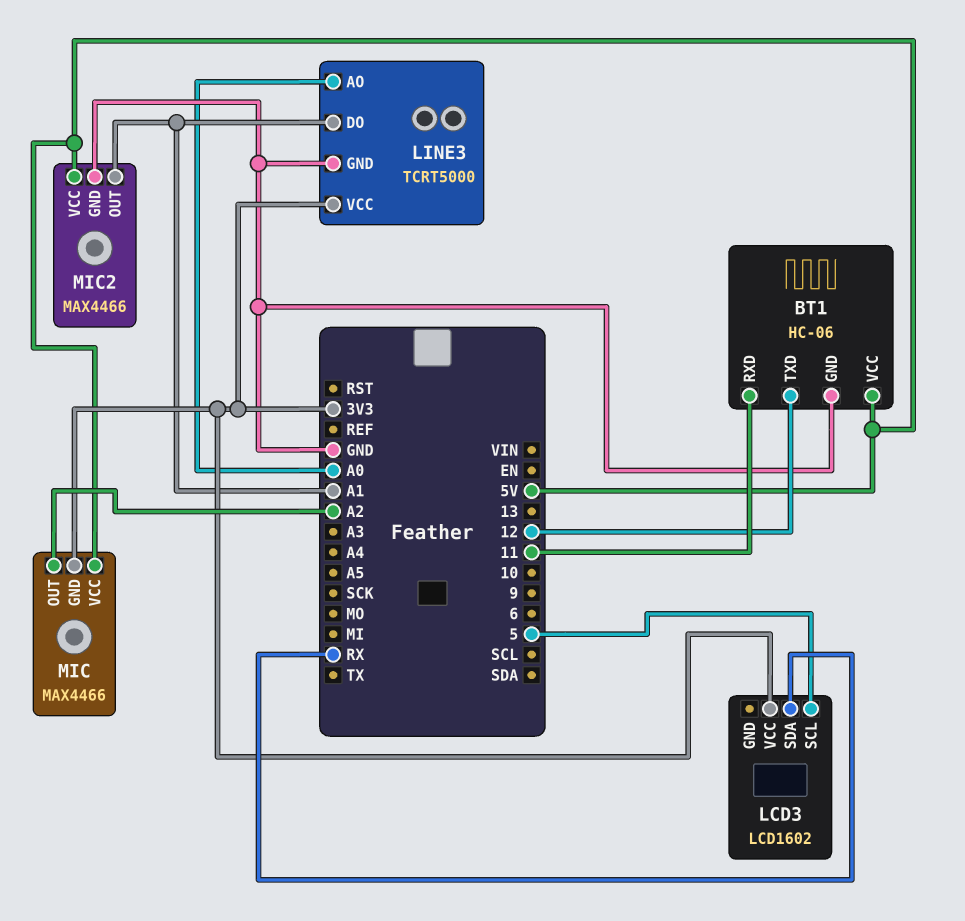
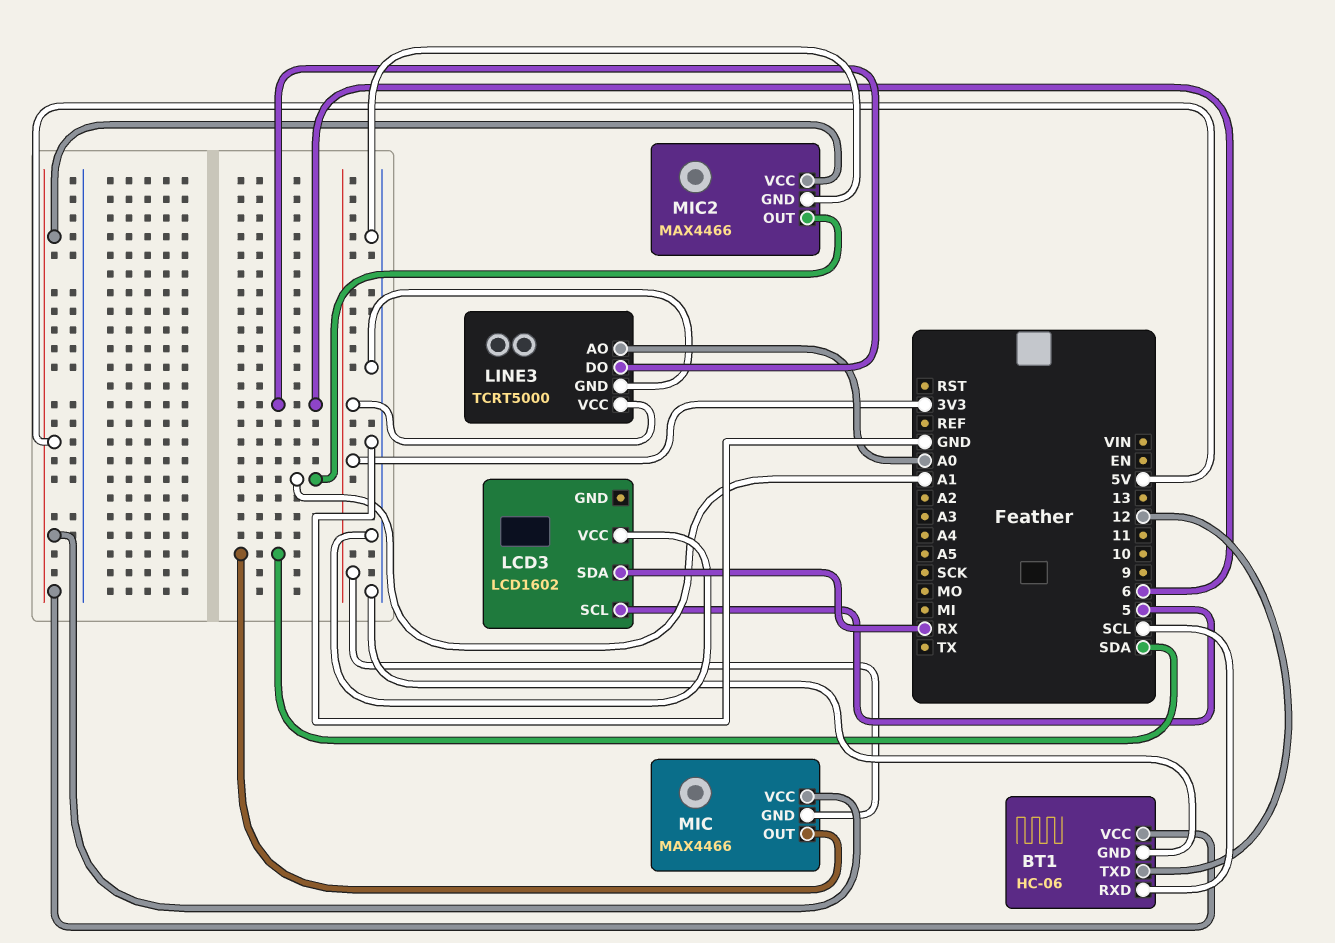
BT1 pin RXD: 11 -> SCL
LCD3 pin VCC: 3V3 -> GND
LINE3 pin DO: A1 -> 6
MIC pin OUT: A2 -> SDA

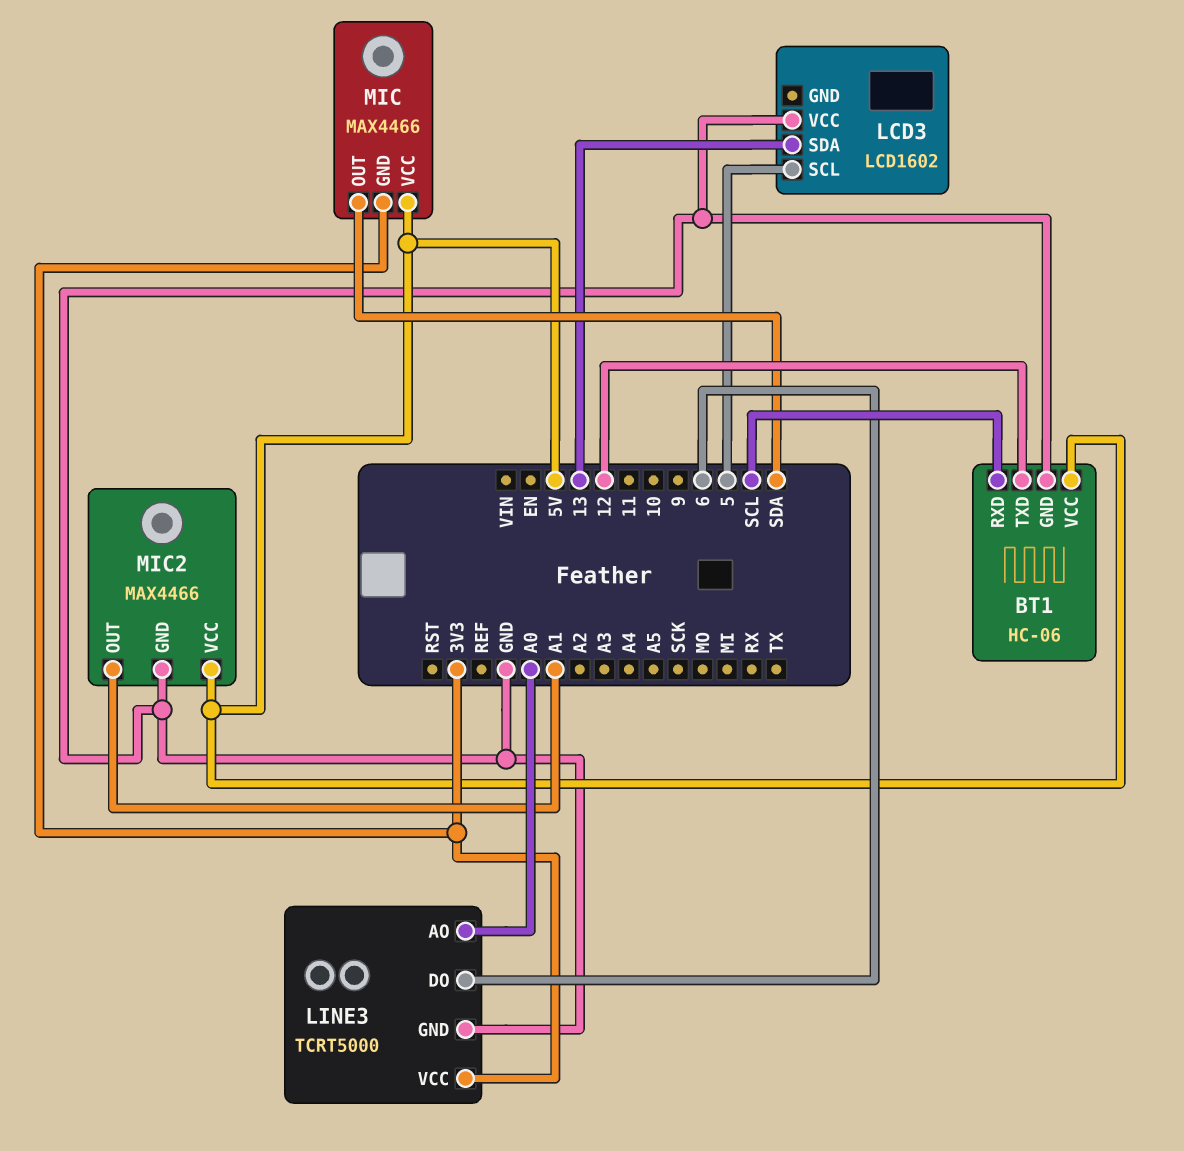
LCD3 pin SDA: RX -> 13

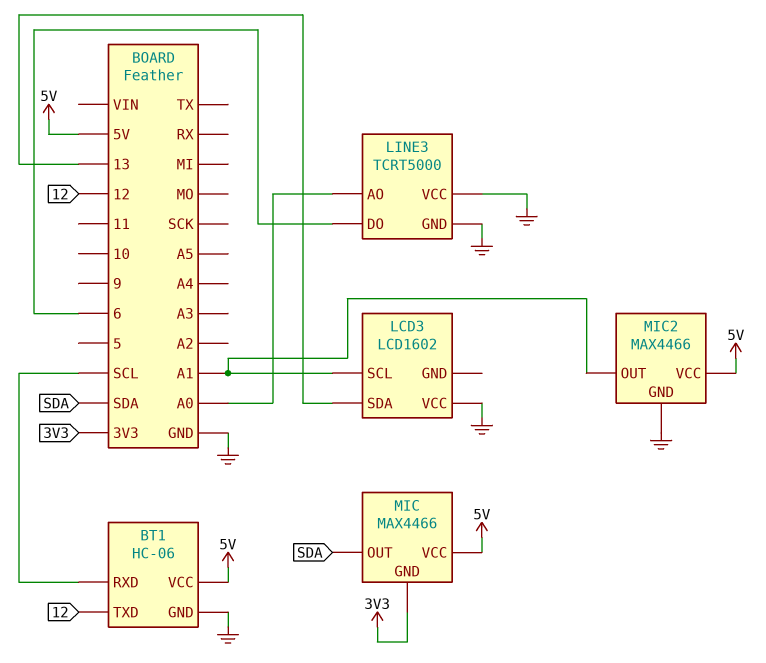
LCD3 pin SCL: 5 -> A1
LINE3 pin VCC: 3V3 -> GND

